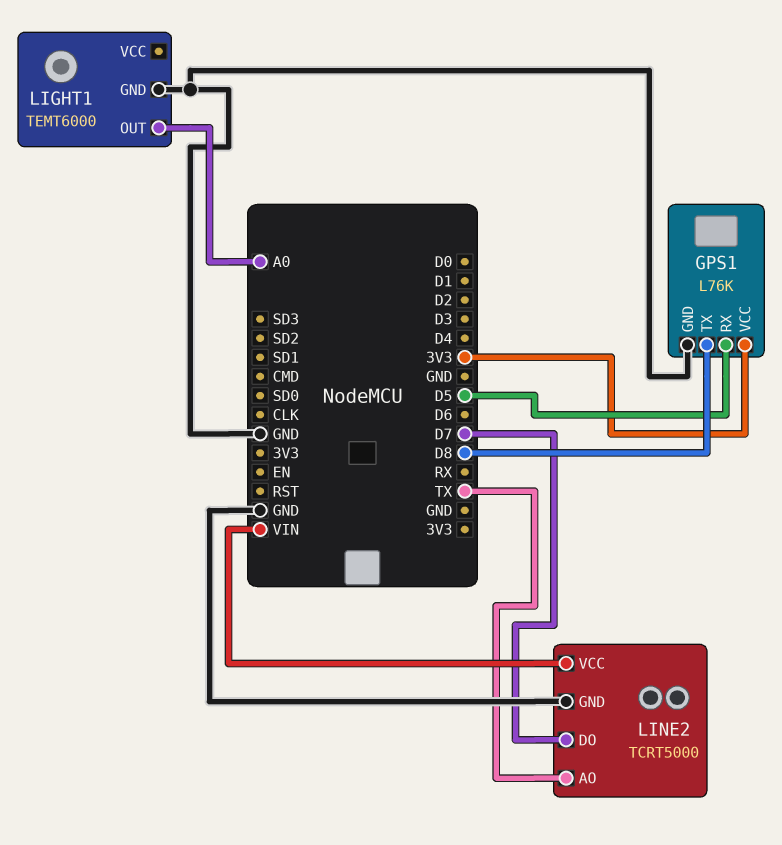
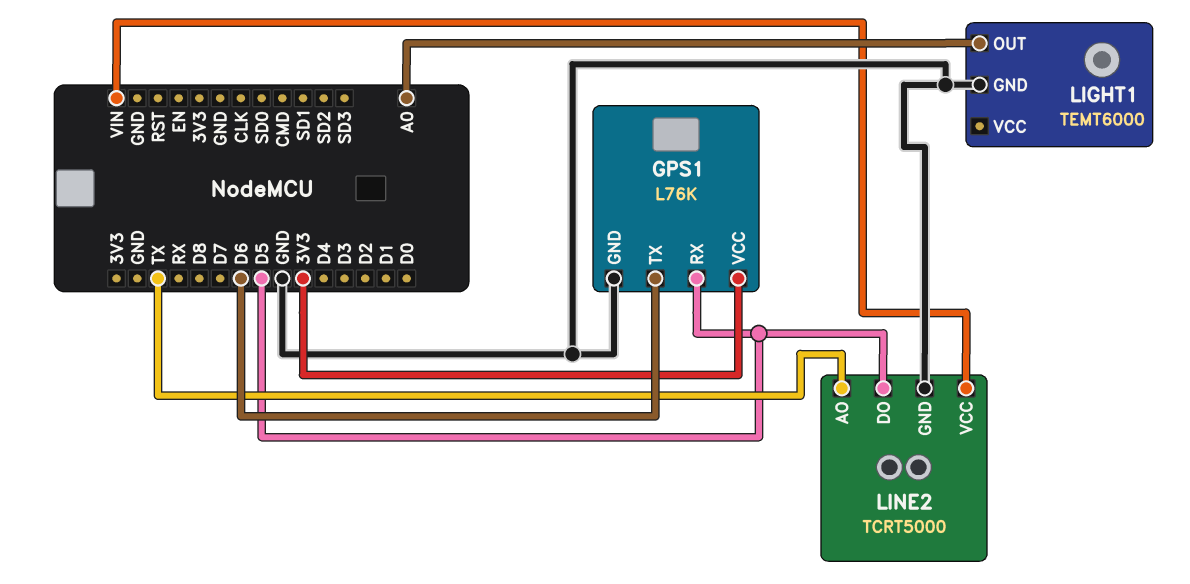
GPS1 pin TX: D8 -> D6
LINE2 pin DO: D7 -> D5

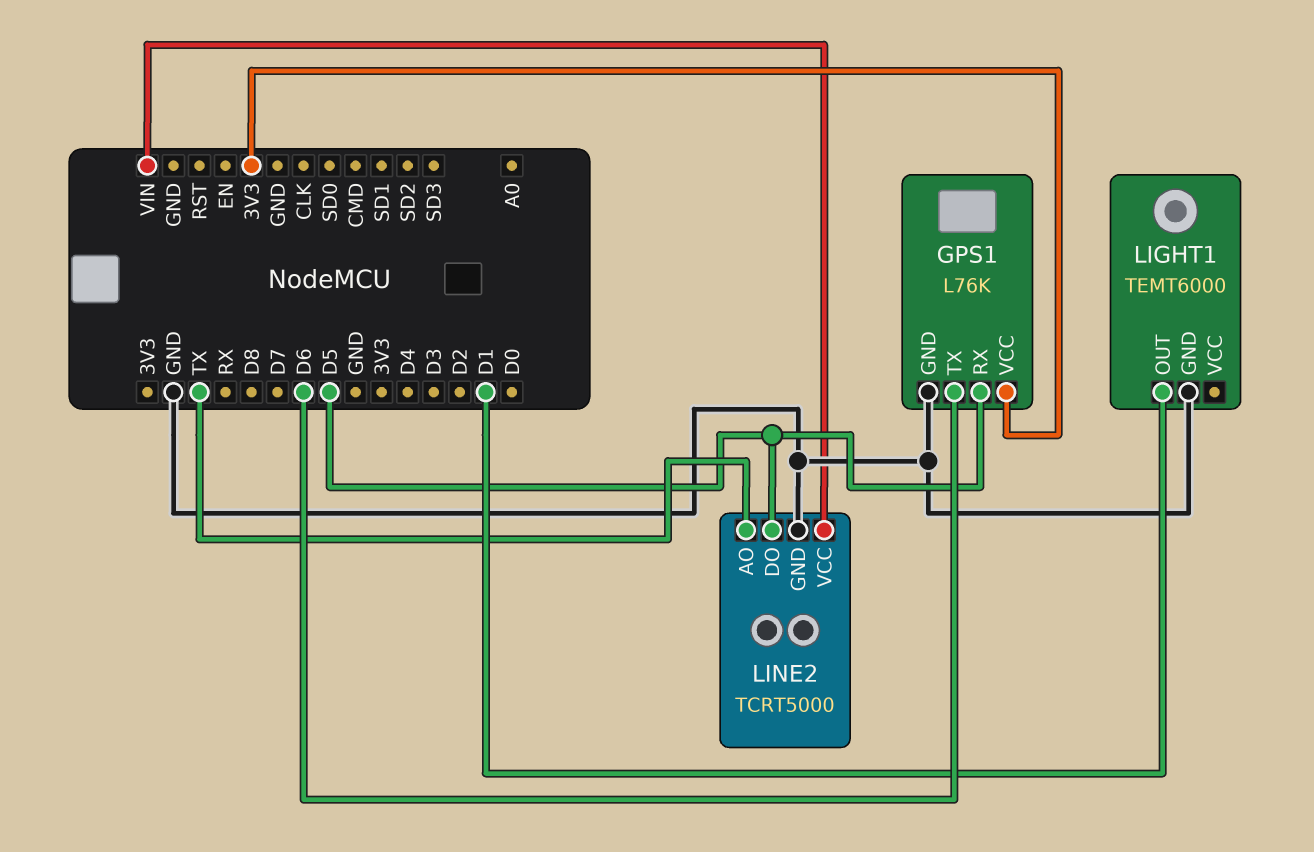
LIGHT1 pin OUT: A0 -> D1

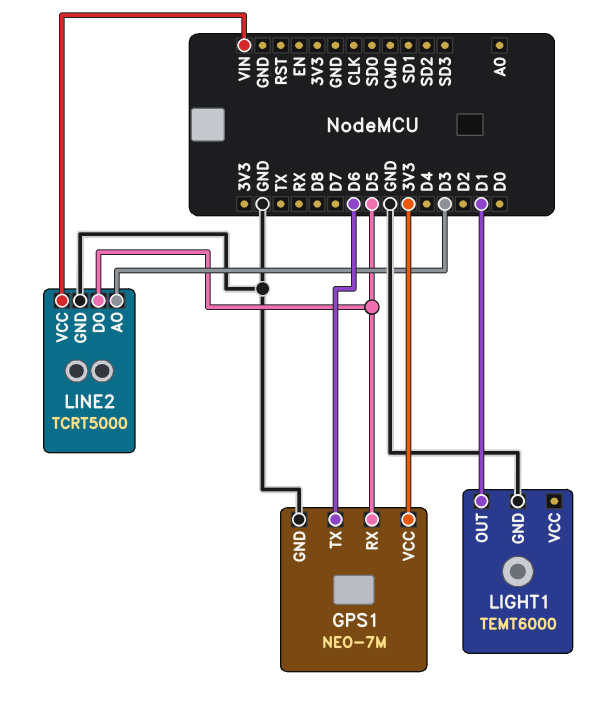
GPS1: L76K -> NEO-7M
LINE2 pin AO: TX -> D3

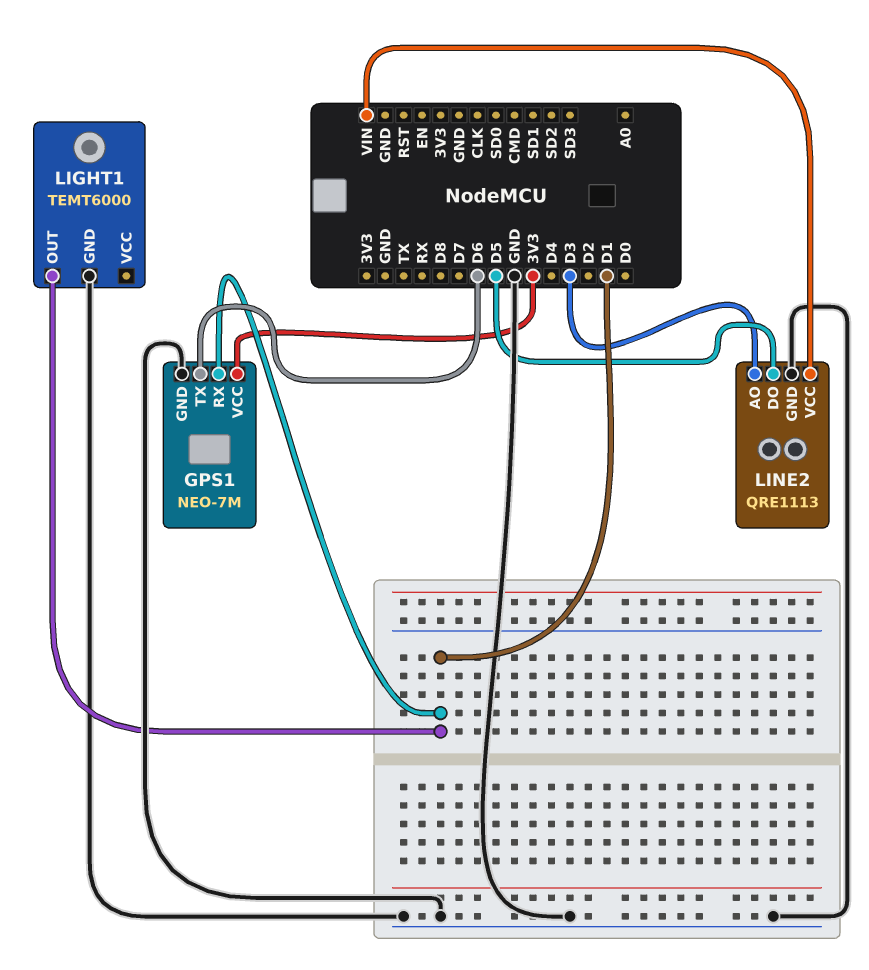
GPS1 pin RX: D5 -> D1
LINE2: TCRT5000 -> QRE1113

